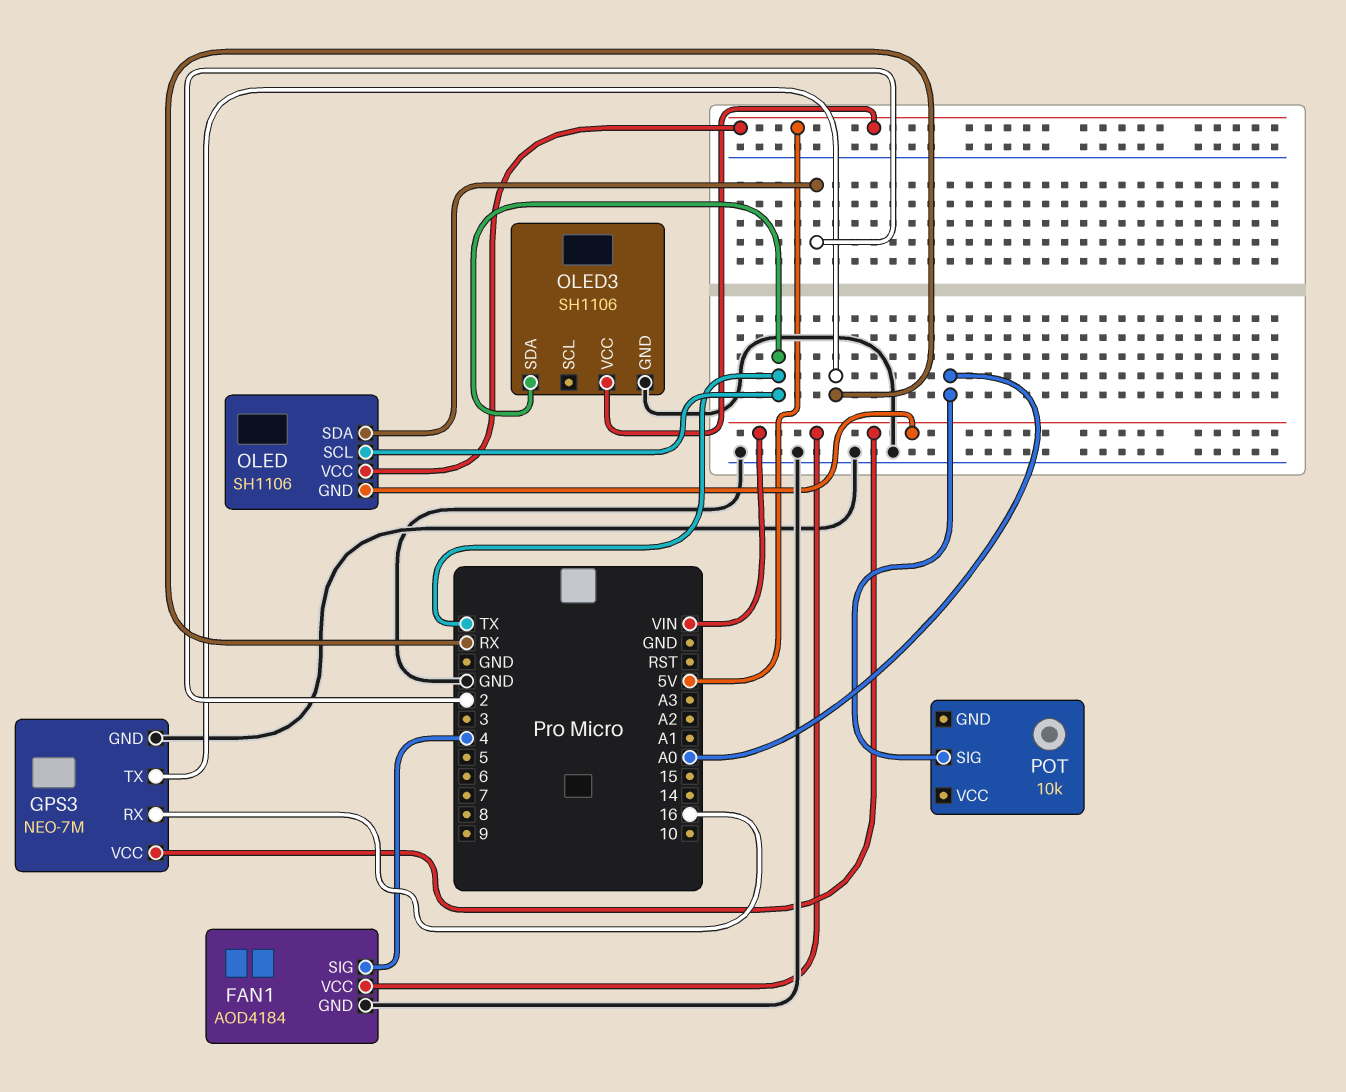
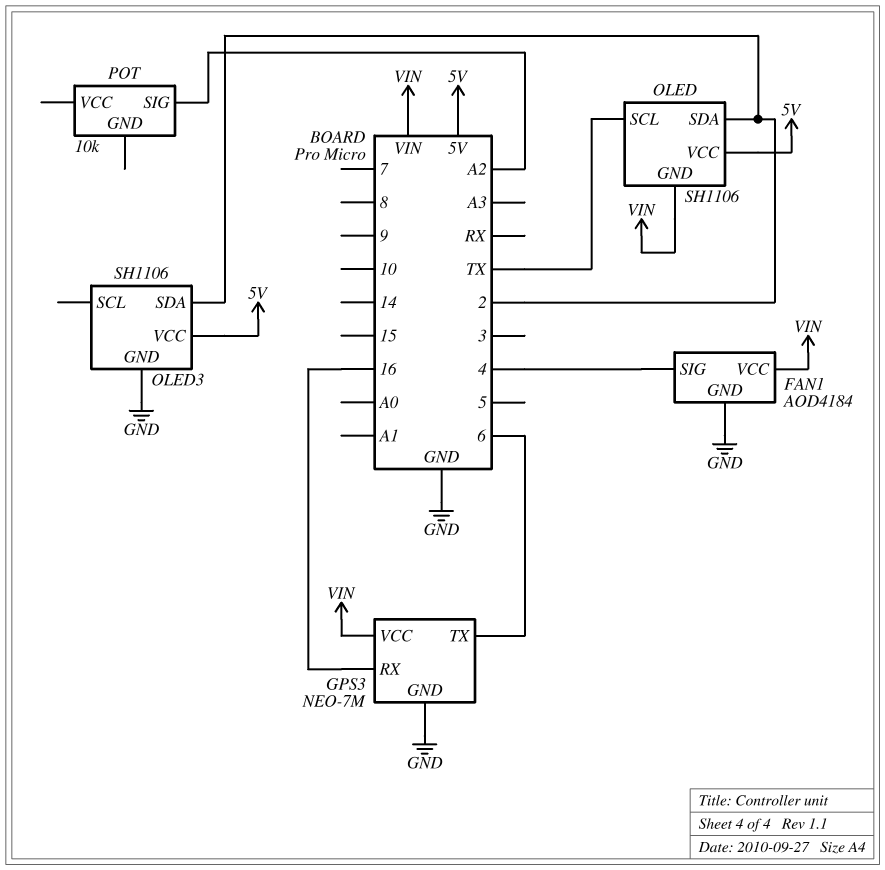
GPS3 pin TX: RX -> 6
OLED3 pin SDA: TX -> 2
POT pin SIG: A0 -> A2

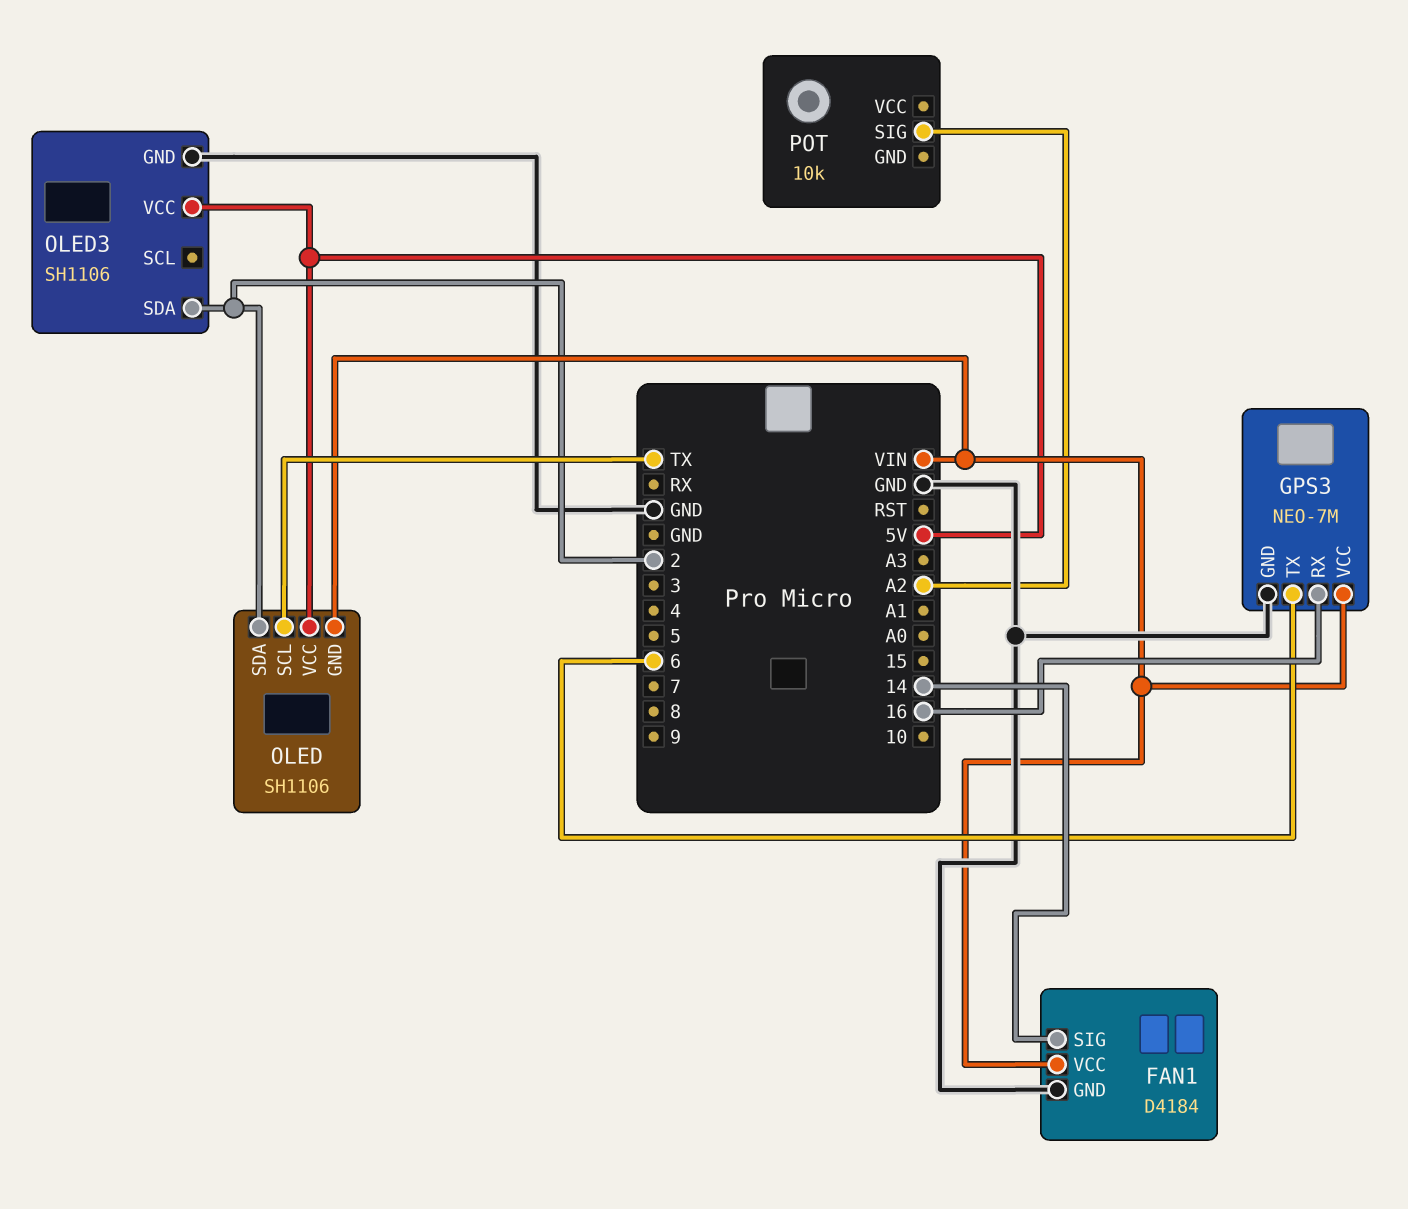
FAN1: AOD4184 -> D4184
FAN1 pin SIG: 4 -> 14

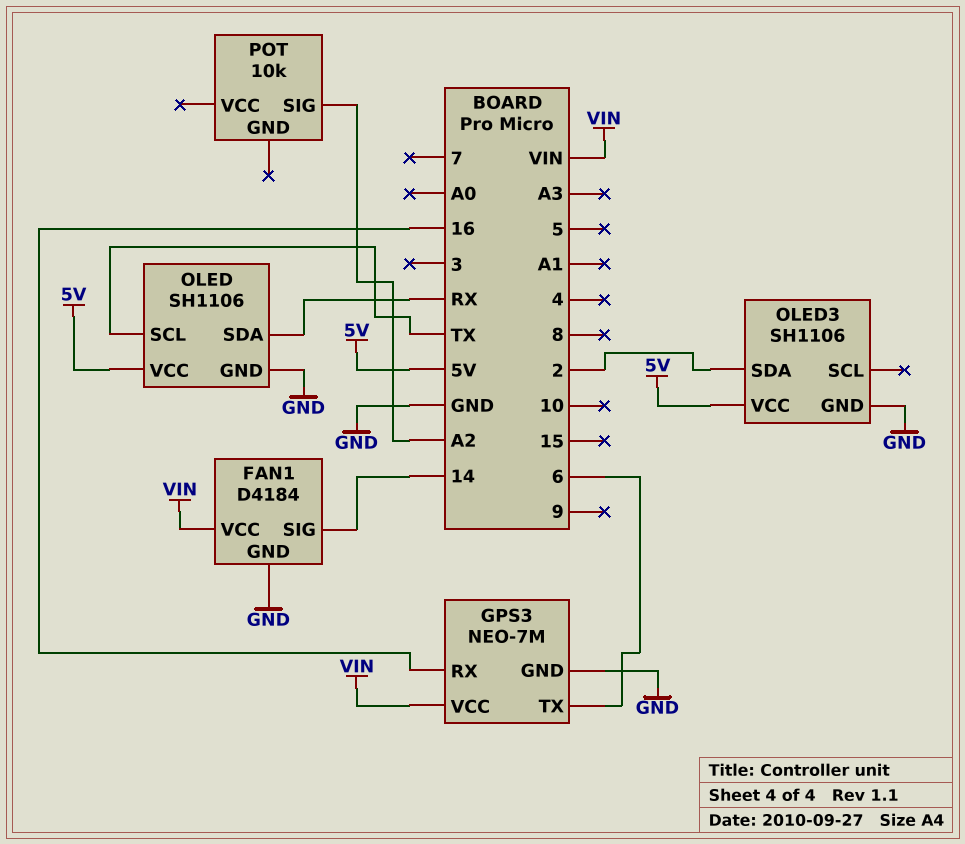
OLED pin GND: VIN -> GND
OLED pin SDA: 2 -> RX

